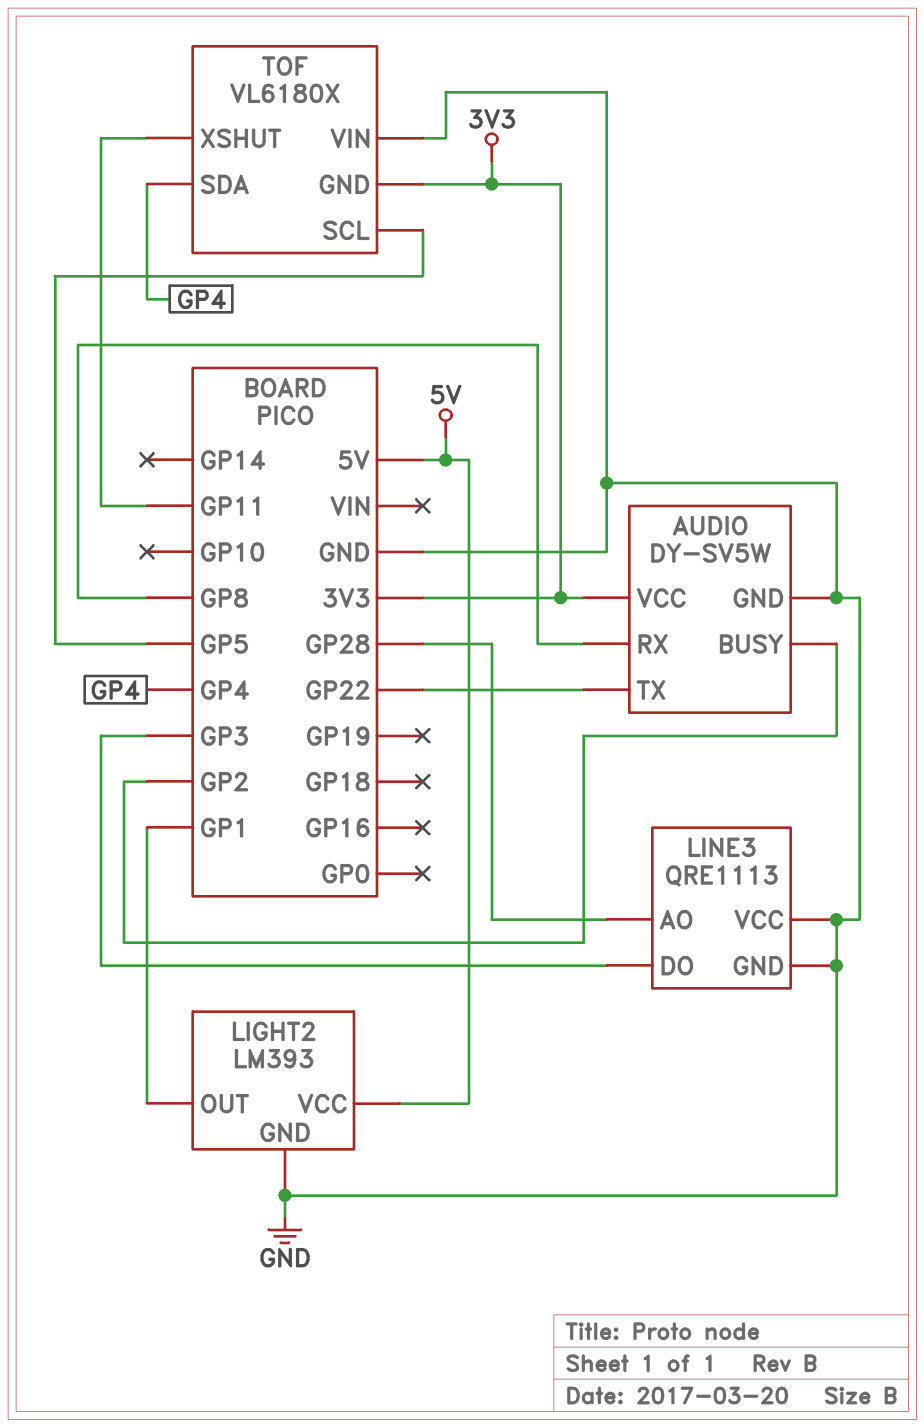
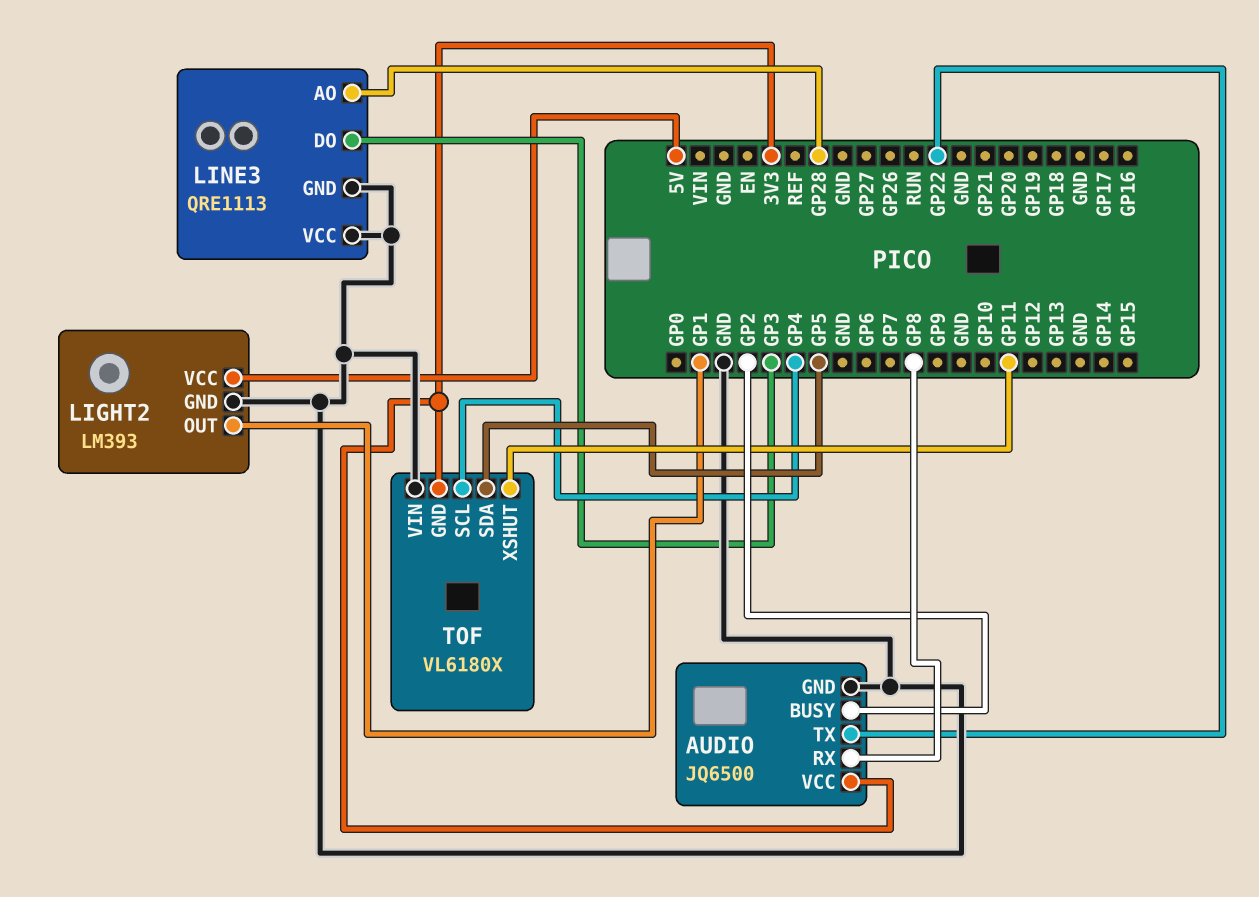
AUDIO: DY-SV5W -> JQ6500
TOF pin SCL: GP5 -> GP4
TOF pin SDA: GP4 -> GP5

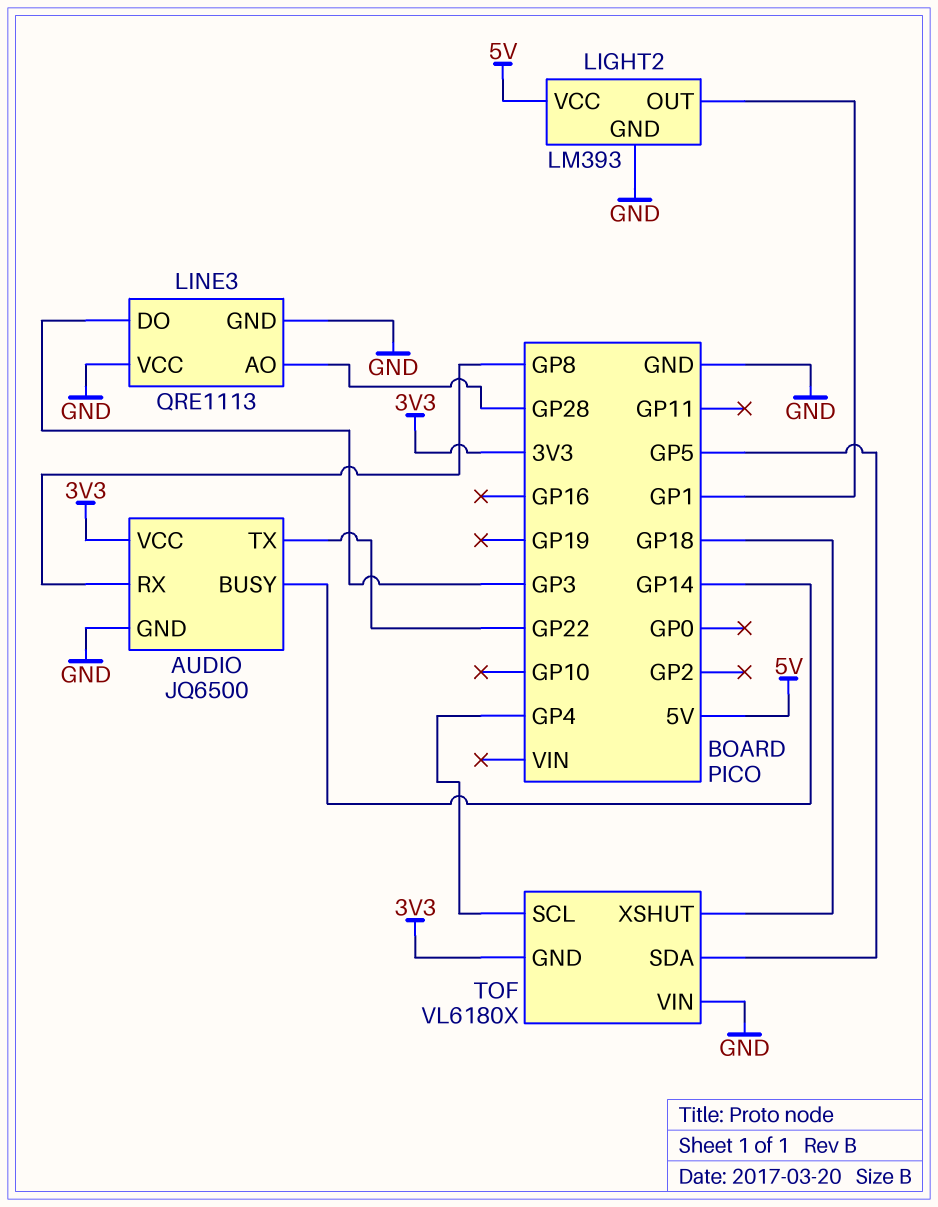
AUDIO pin BUSY: GP2 -> GP14
TOF pin XSHUT: GP11 -> GP18

